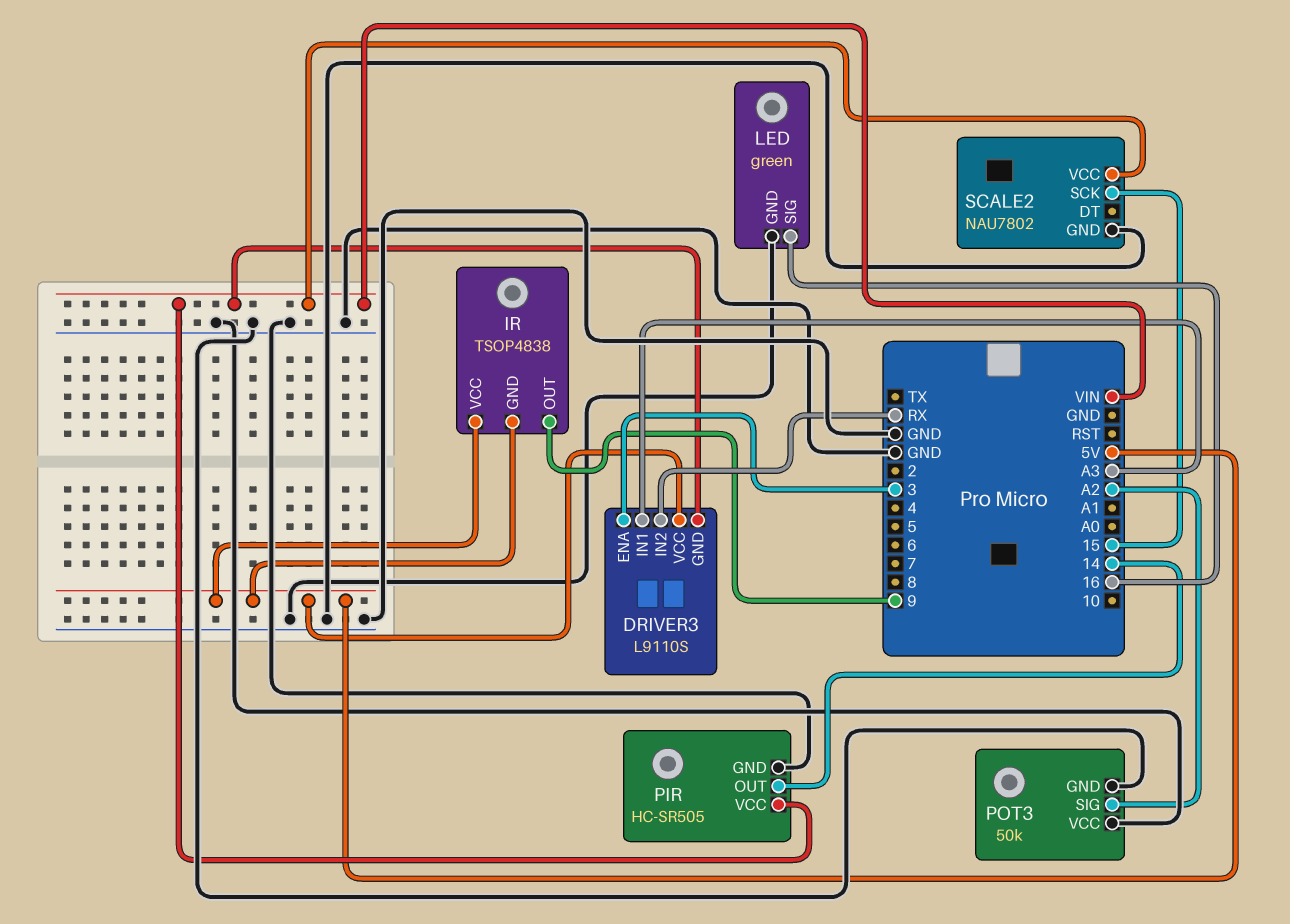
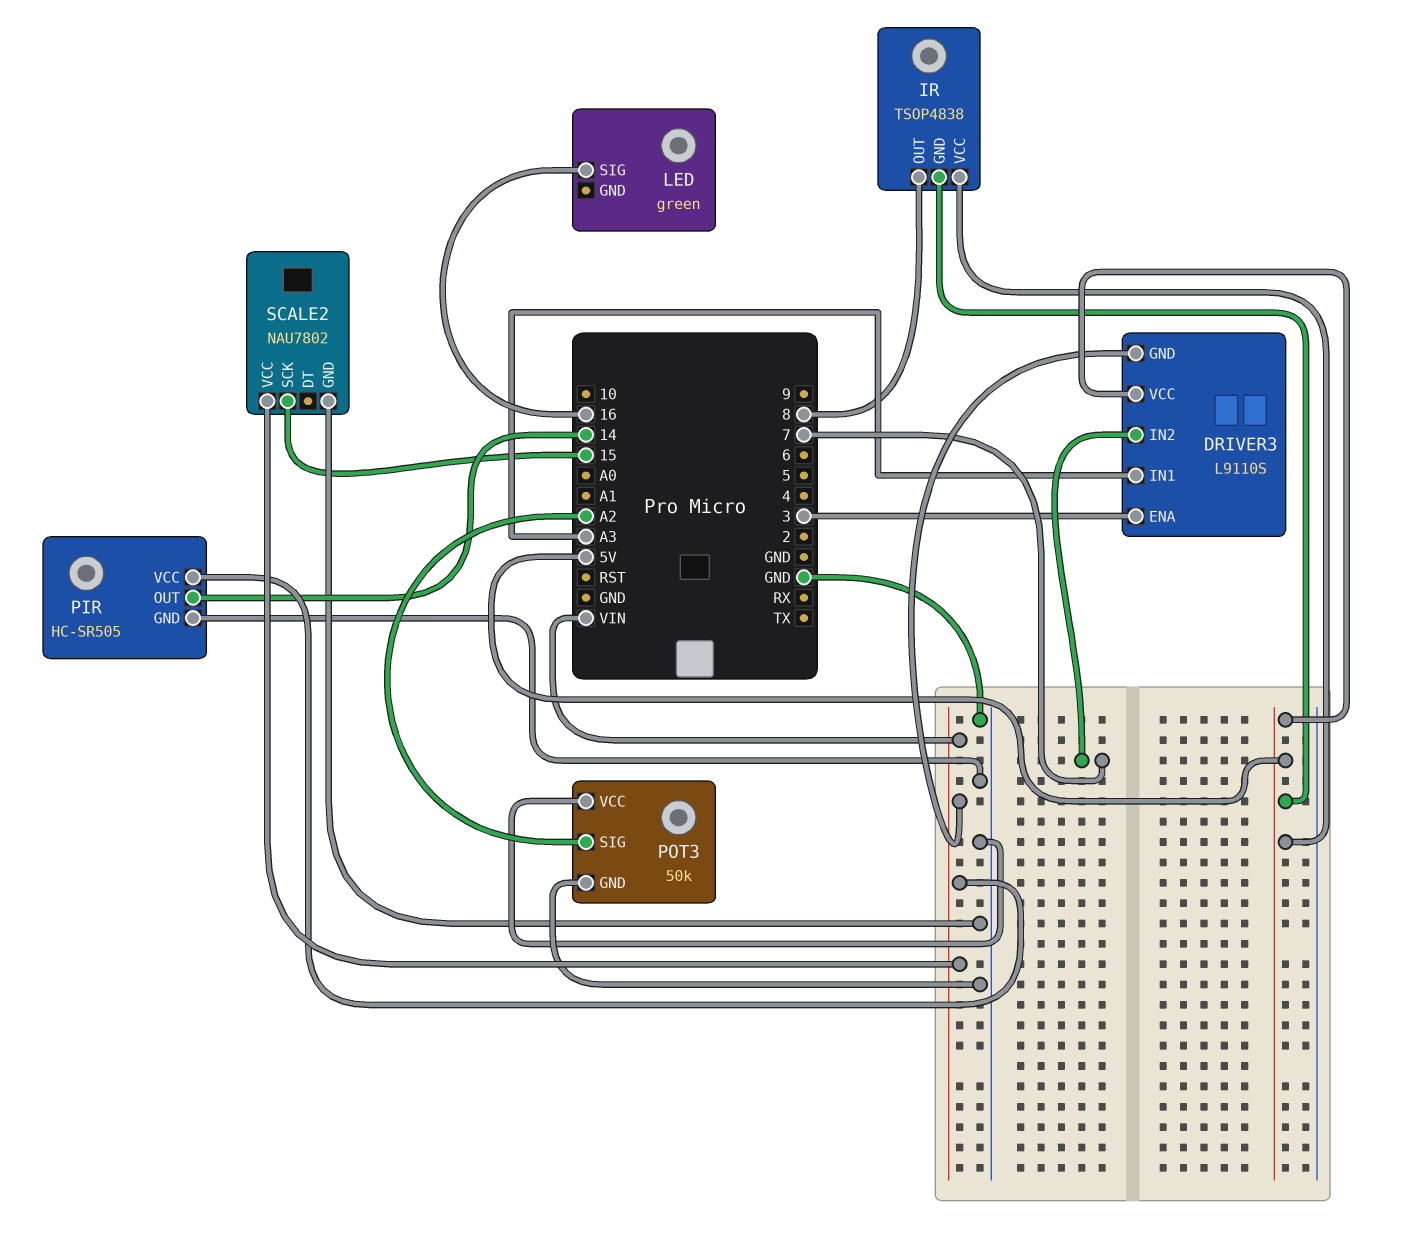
DRIVER3 pin IN2: RX -> 7
IR pin OUT: 9 -> 8
LED pin GND: GND -> none

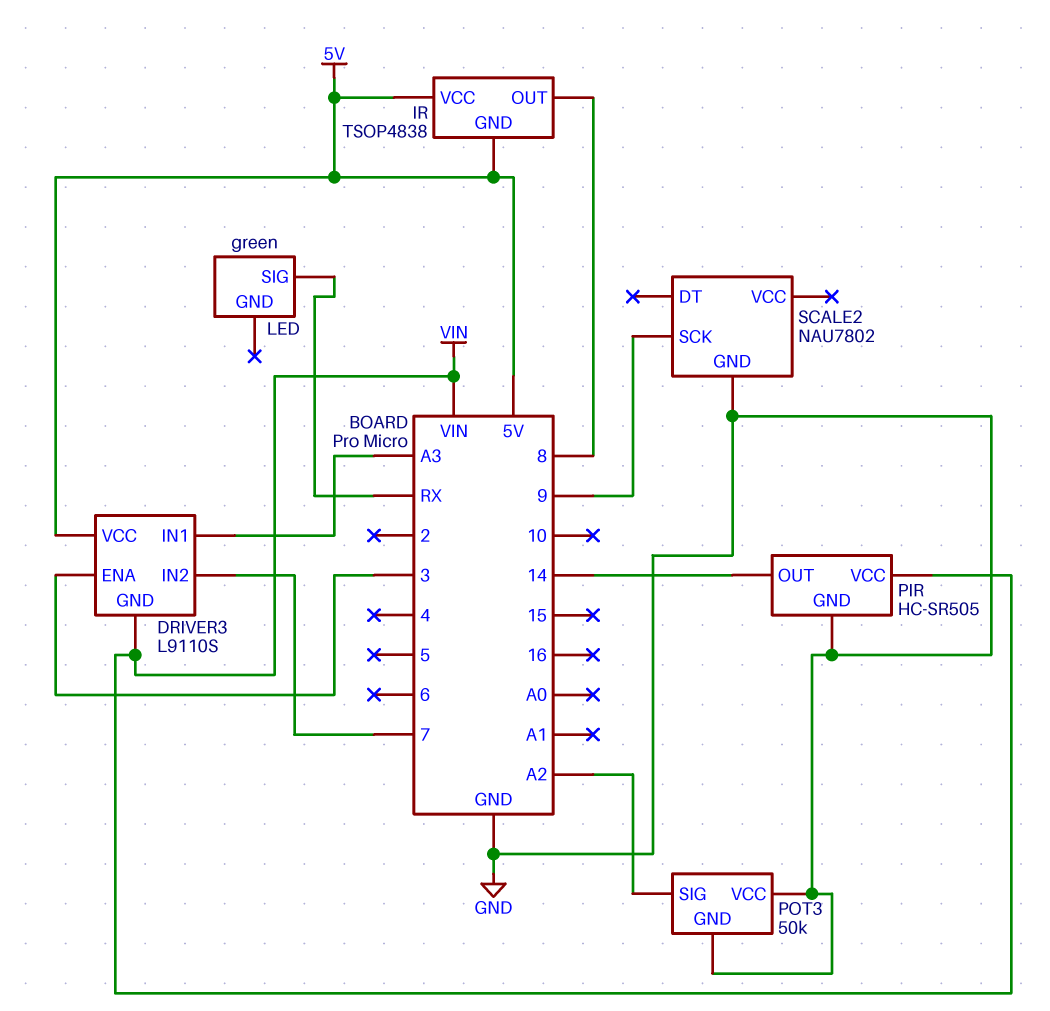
LED pin SIG: 16 -> RX
SCALE2 pin SCK: 15 -> 9
SCALE2 pin VCC: VIN -> none

